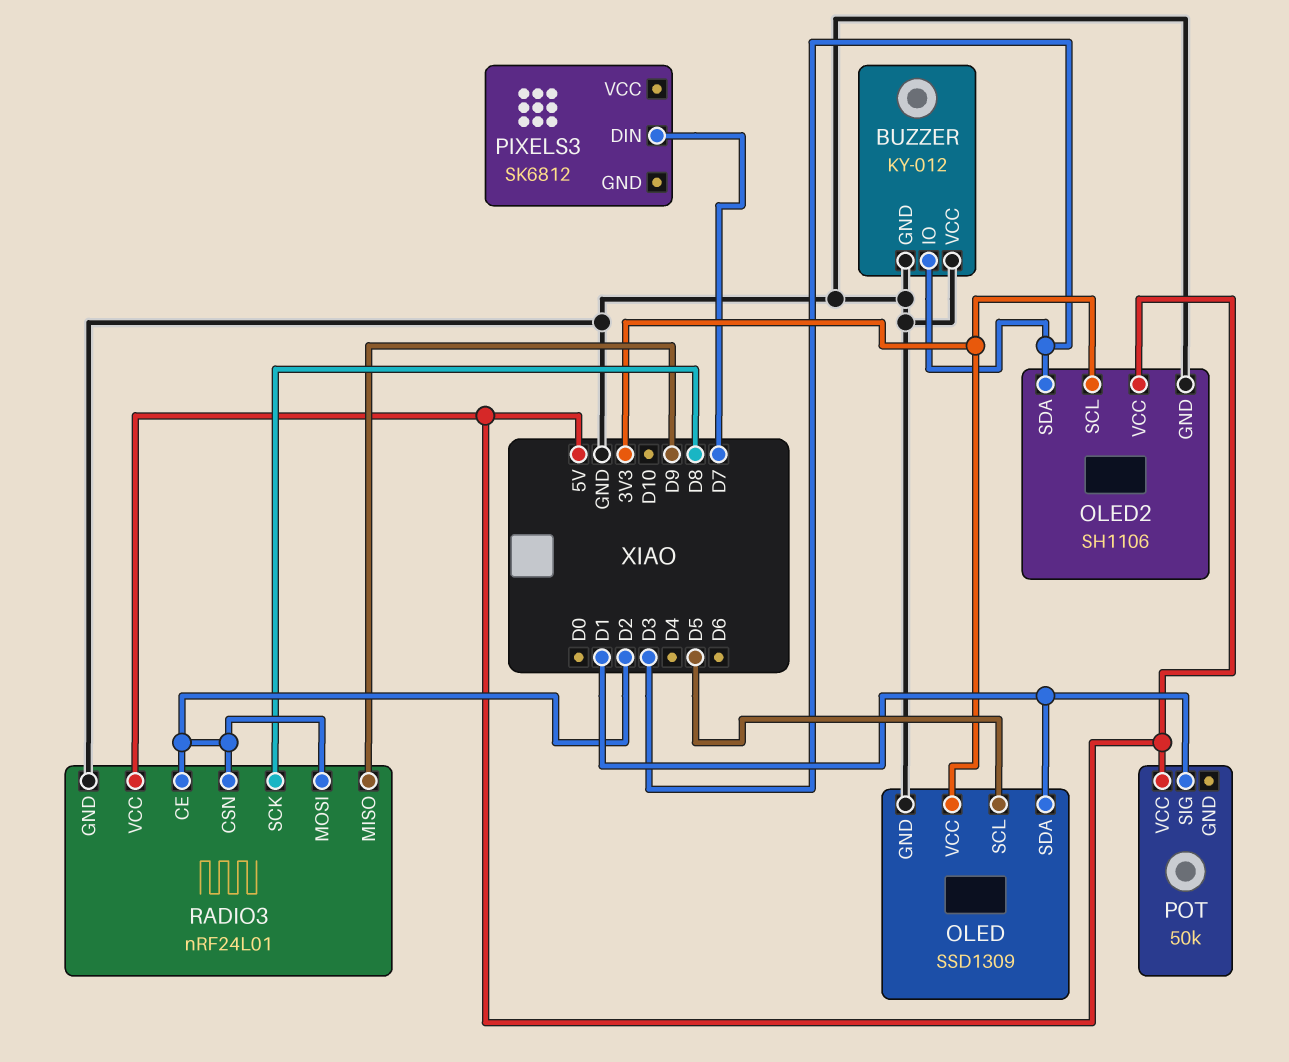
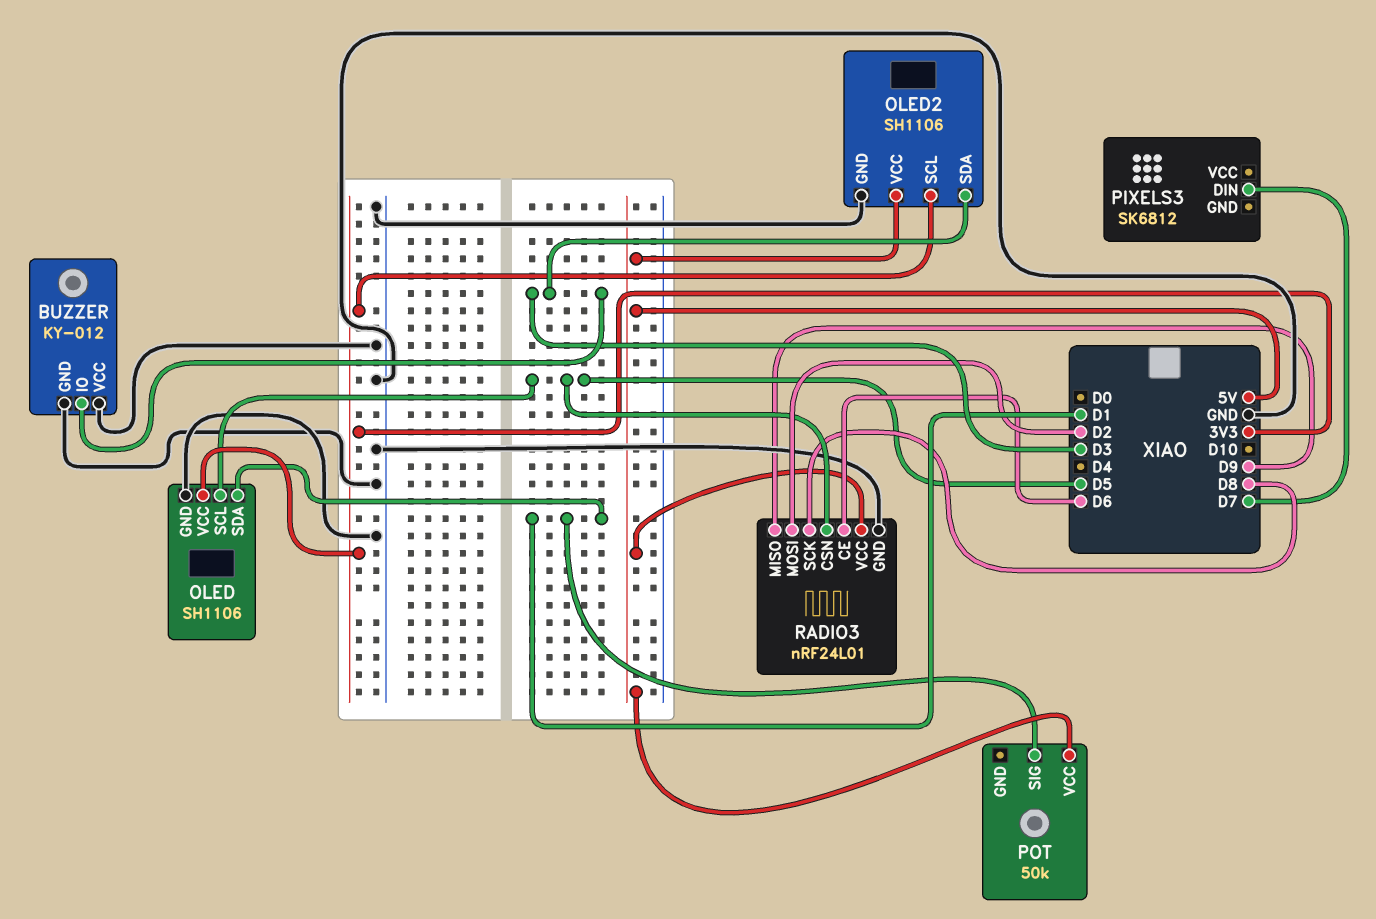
OLED: SSD1309 -> SH1106
RADIO3 pin CE: D2 -> D6
RADIO3 pin CSN: D2 -> D5

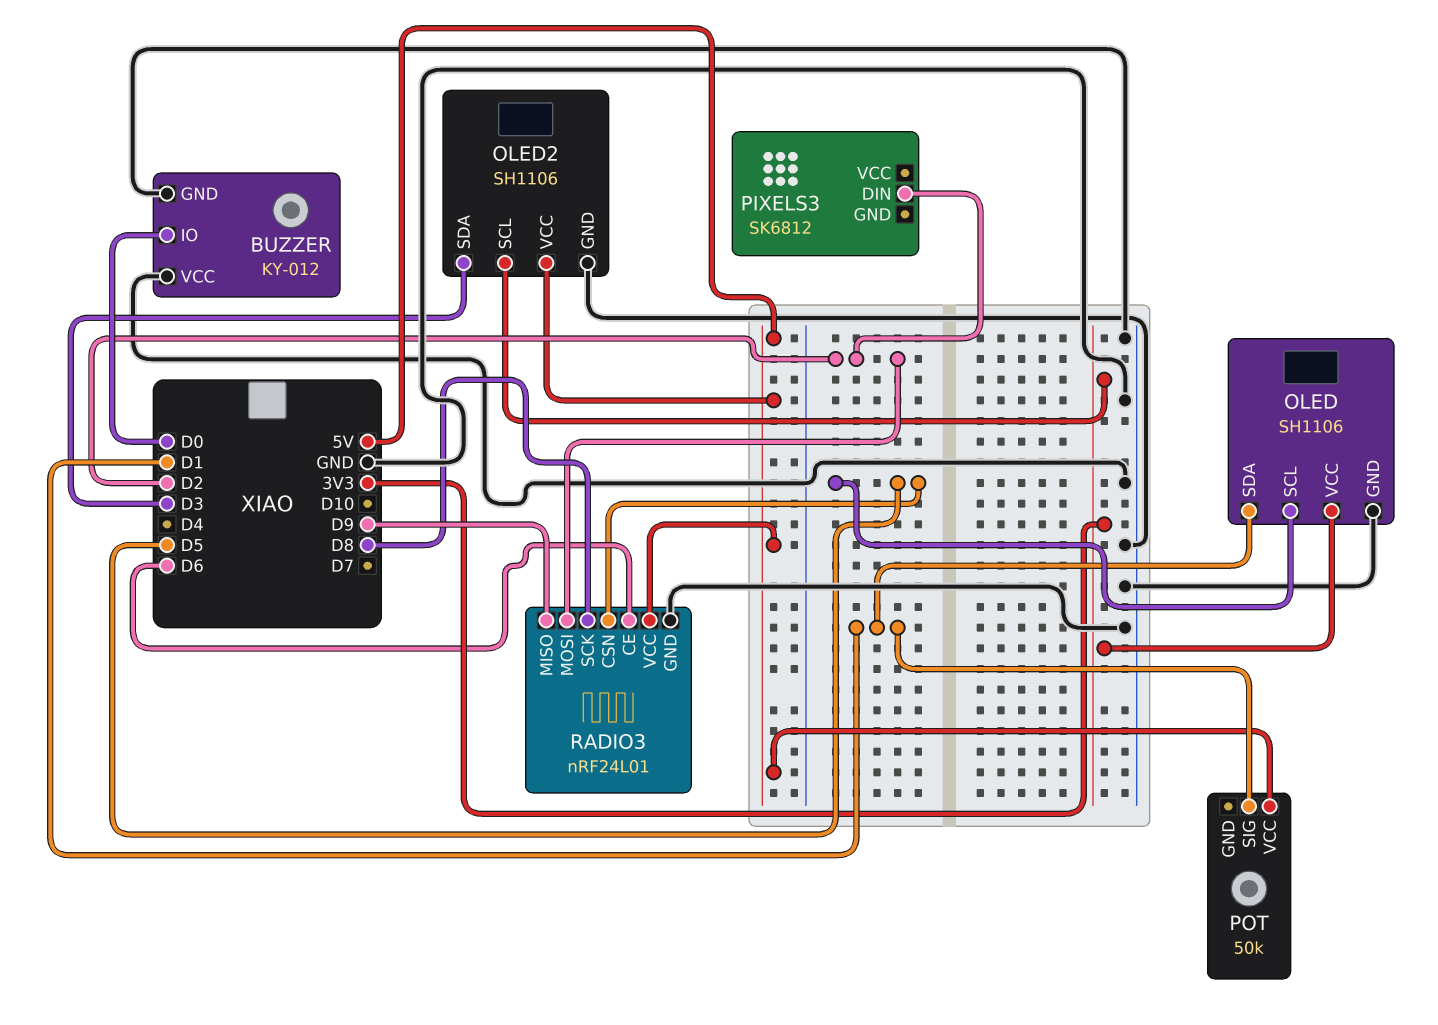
BUZZER pin IO: D3 -> D0
PIXELS3 pin DIN: D7 -> D2

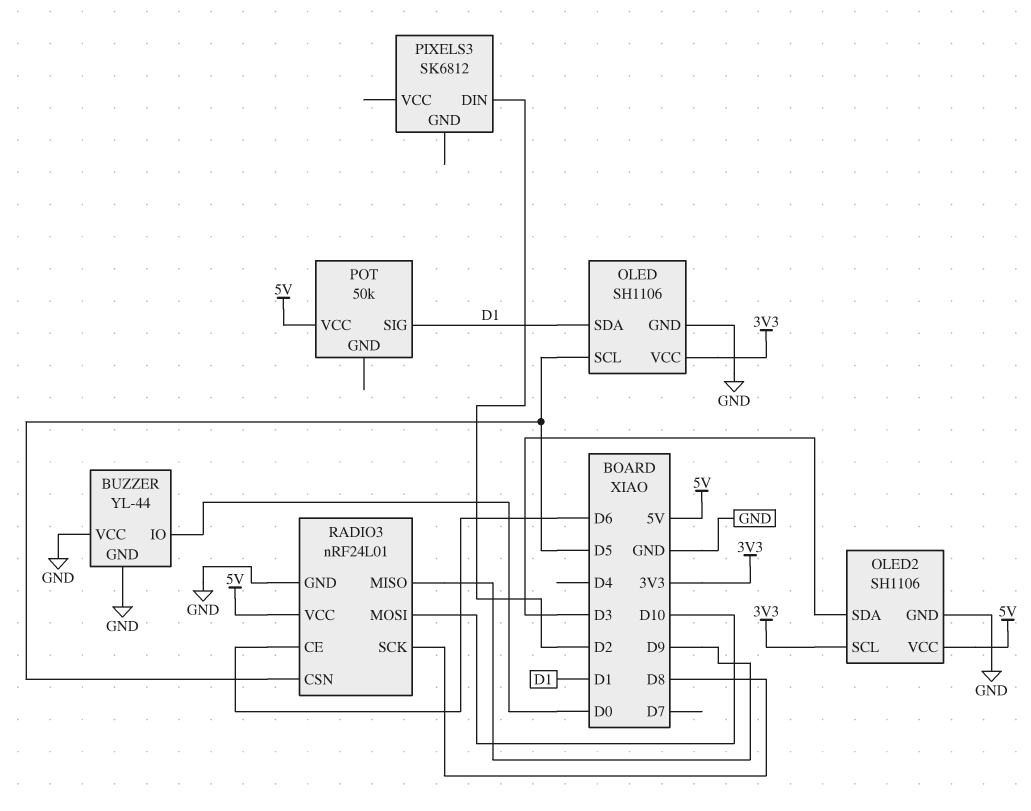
BUZZER: KY-012 -> YL-44
RADIO3 pin MOSI: D2 -> D10

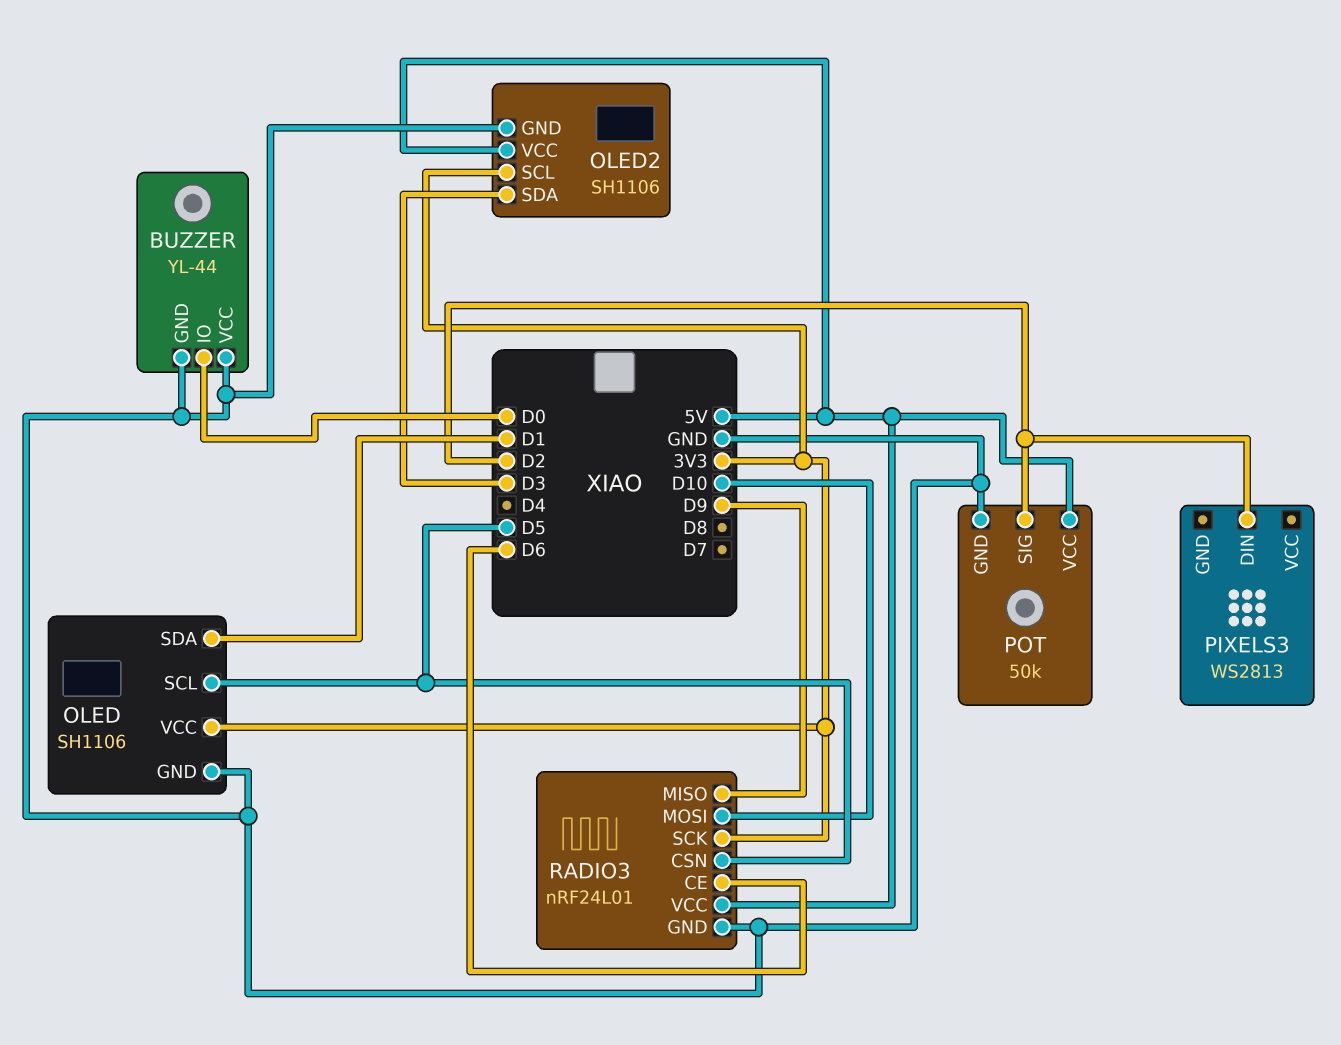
PIXELS3: SK6812 -> WS2813
POT pin GND: none -> GND
POT pin SIG: D1 -> D2
RADIO3 pin SCK: D8 -> 3V3

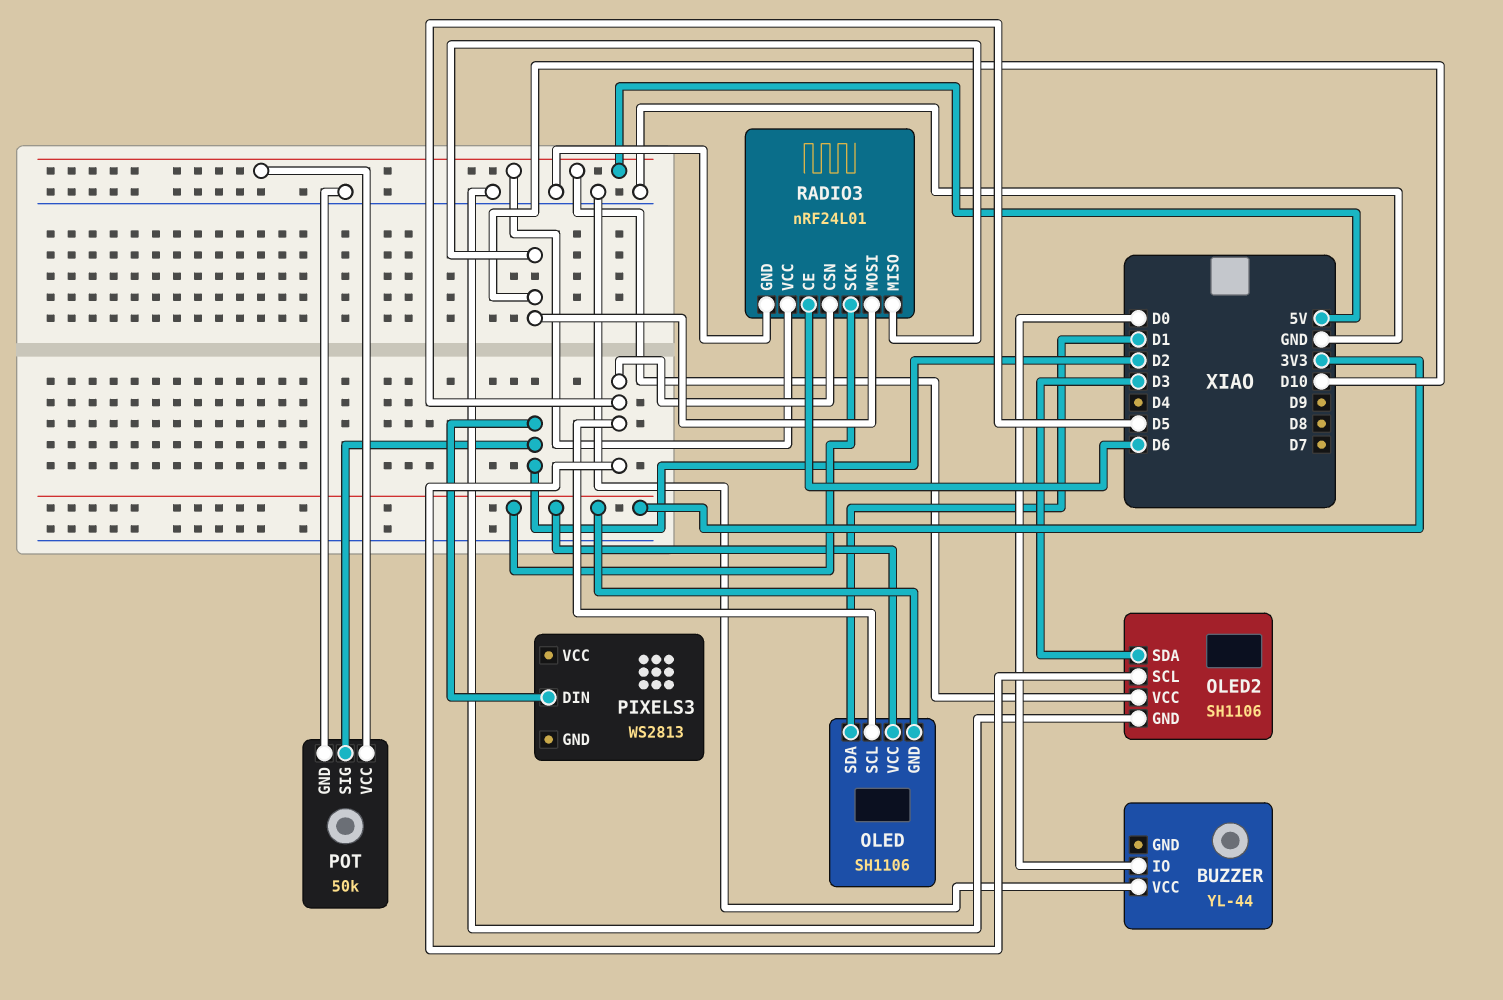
BUZZER pin GND: GND -> none
OLED pin GND: GND -> 3V3
OLED2 pin SCL: 3V3 -> D5
RADIO3 pin MISO: D9 -> D10

